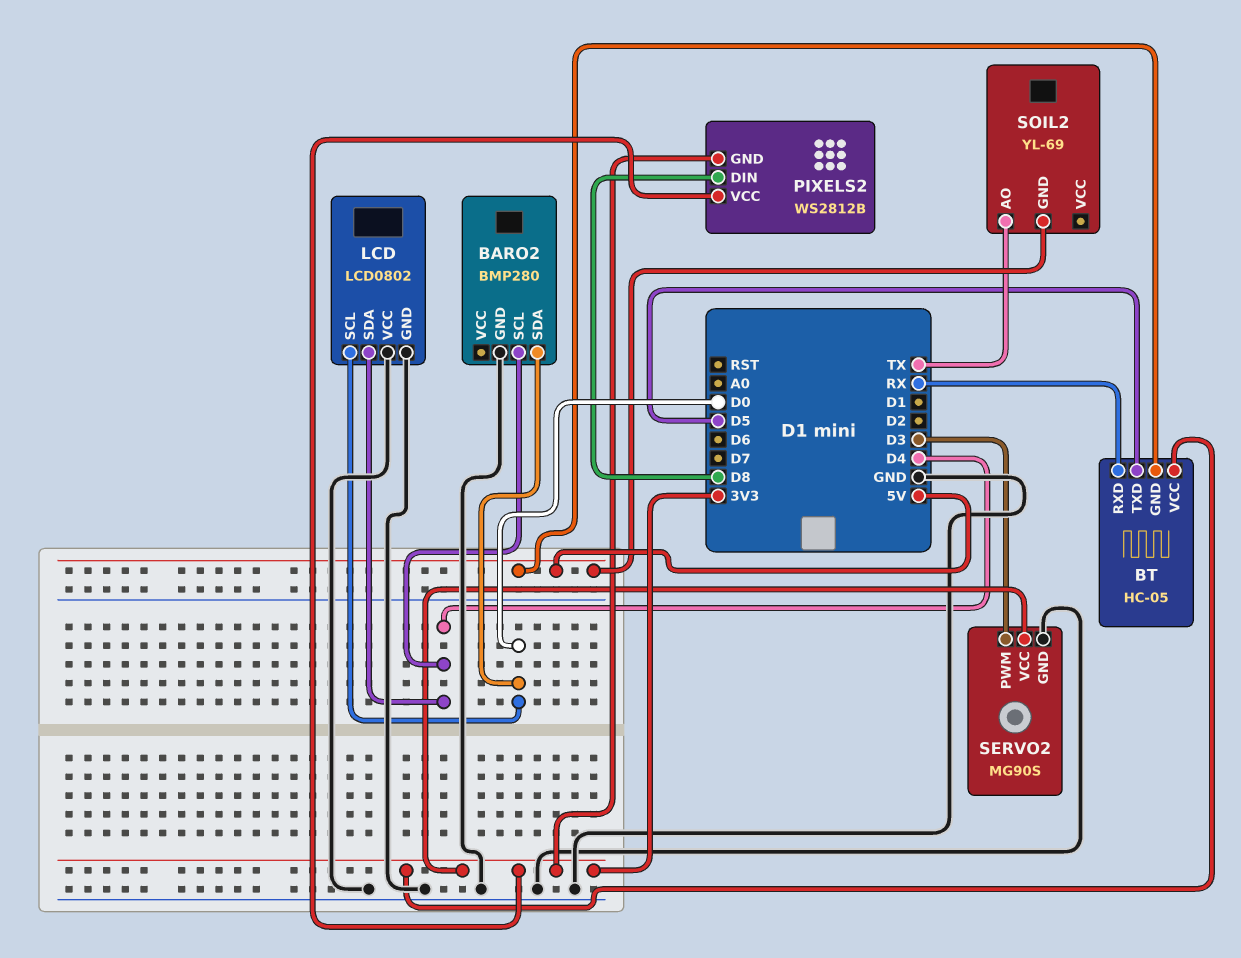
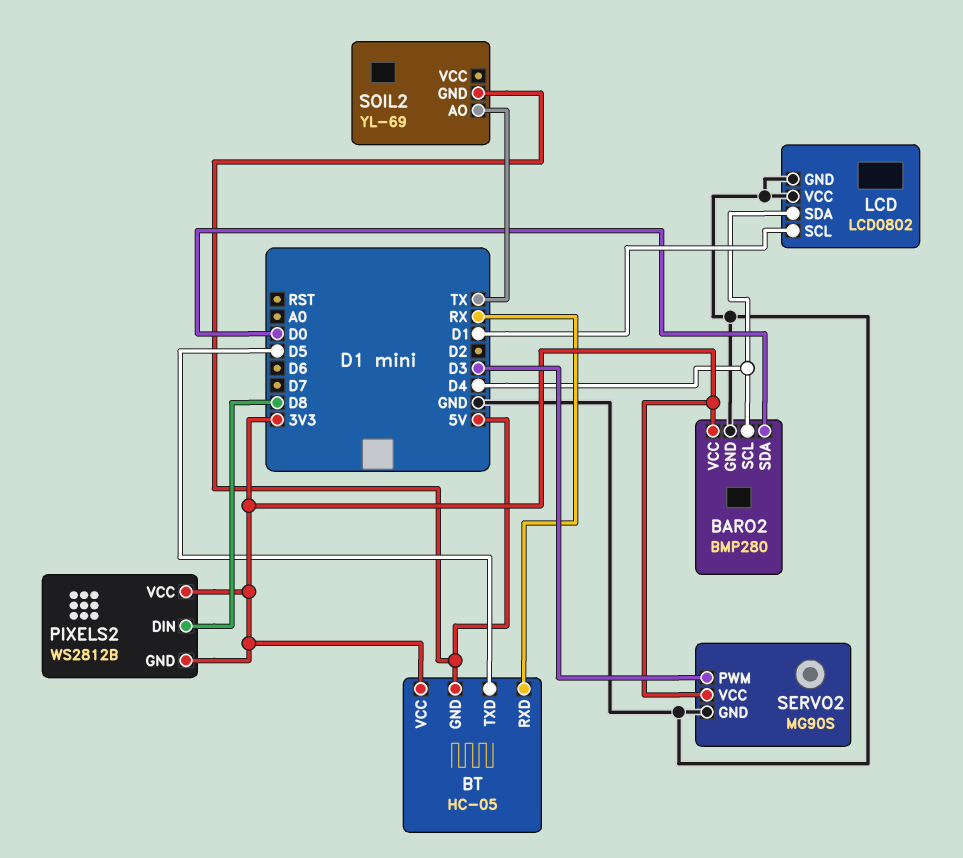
BARO2 pin VCC: none -> 3V3
LCD pin SCL: D0 -> D1

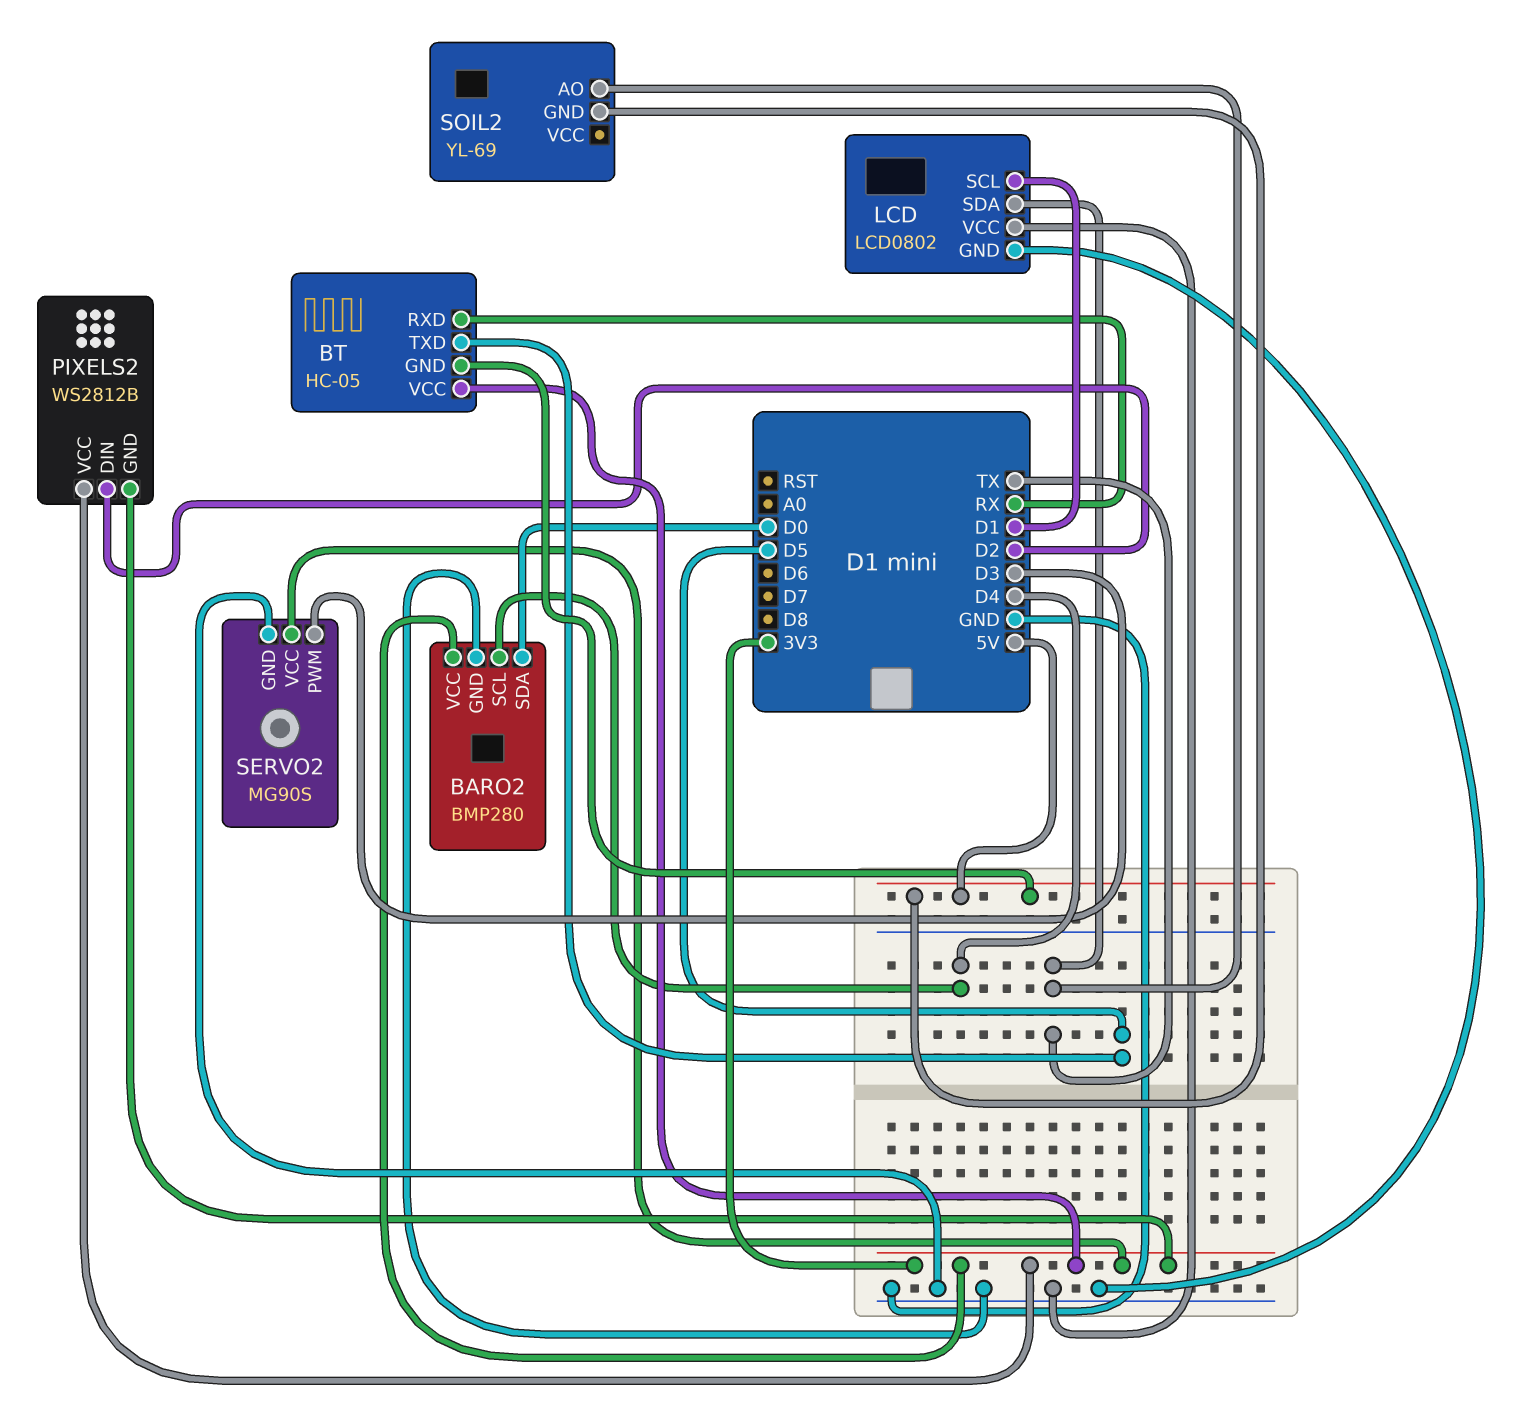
LCD pin SDA: D4 -> TX
PIXELS2 pin DIN: D8 -> D2

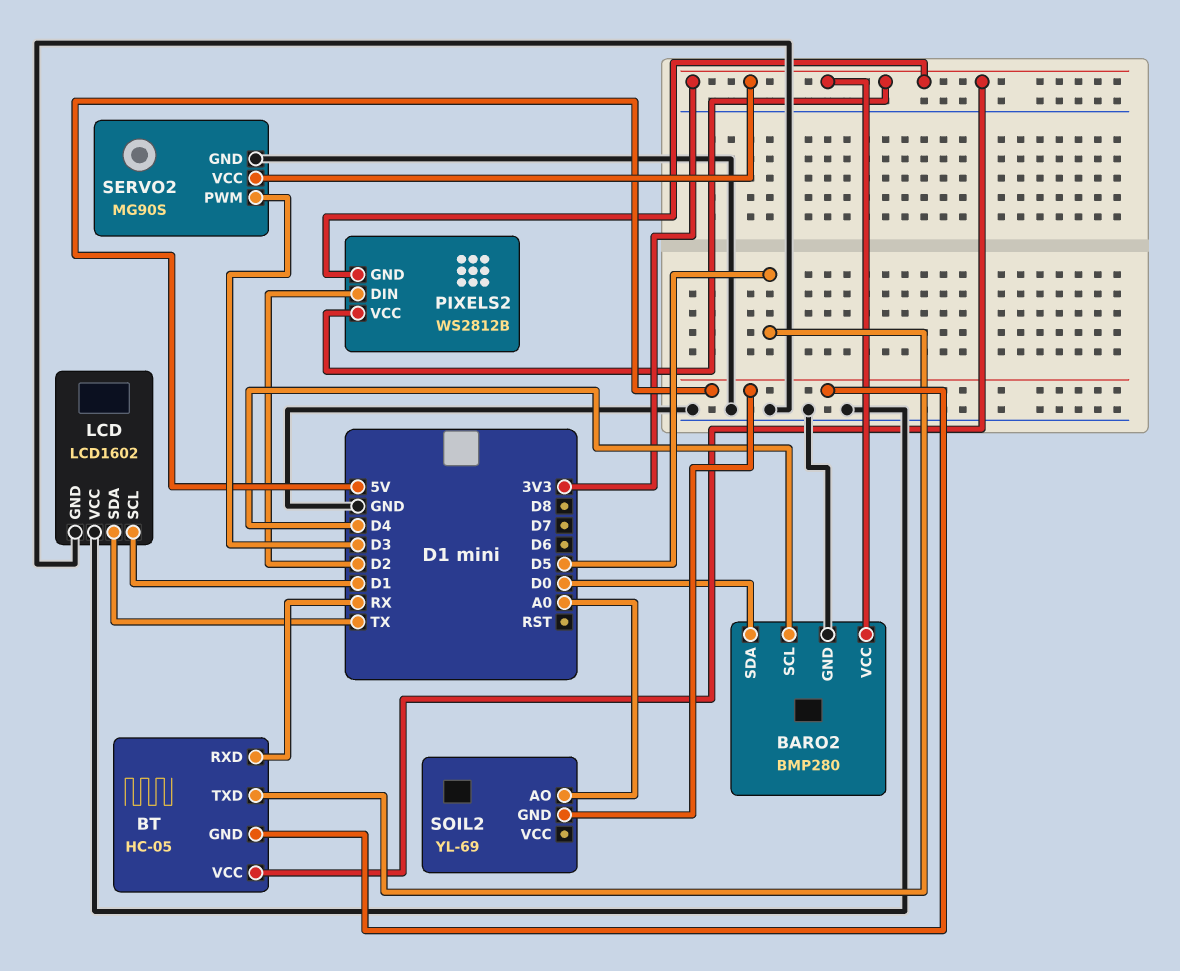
LCD: LCD0802 -> LCD1602
SOIL2 pin AO: TX -> A0

